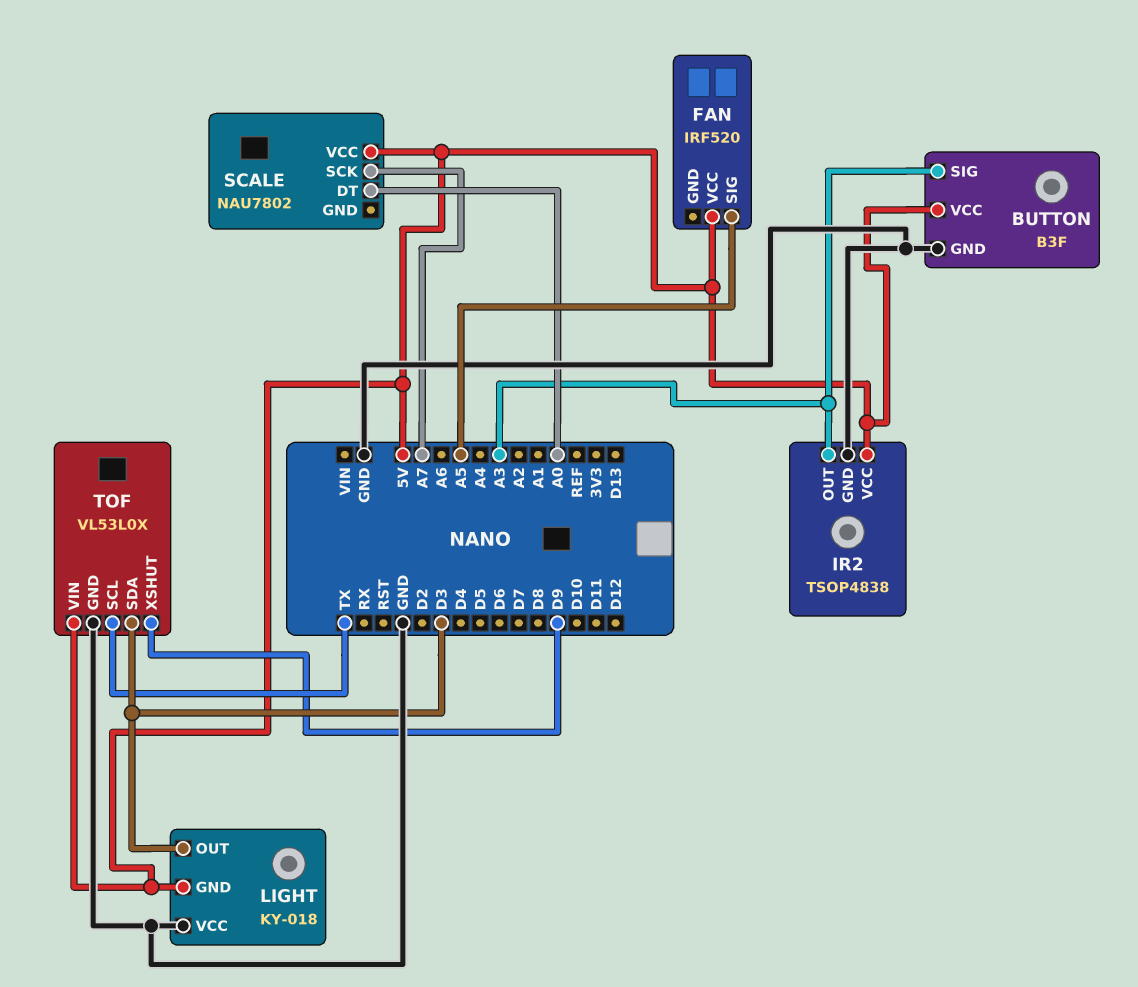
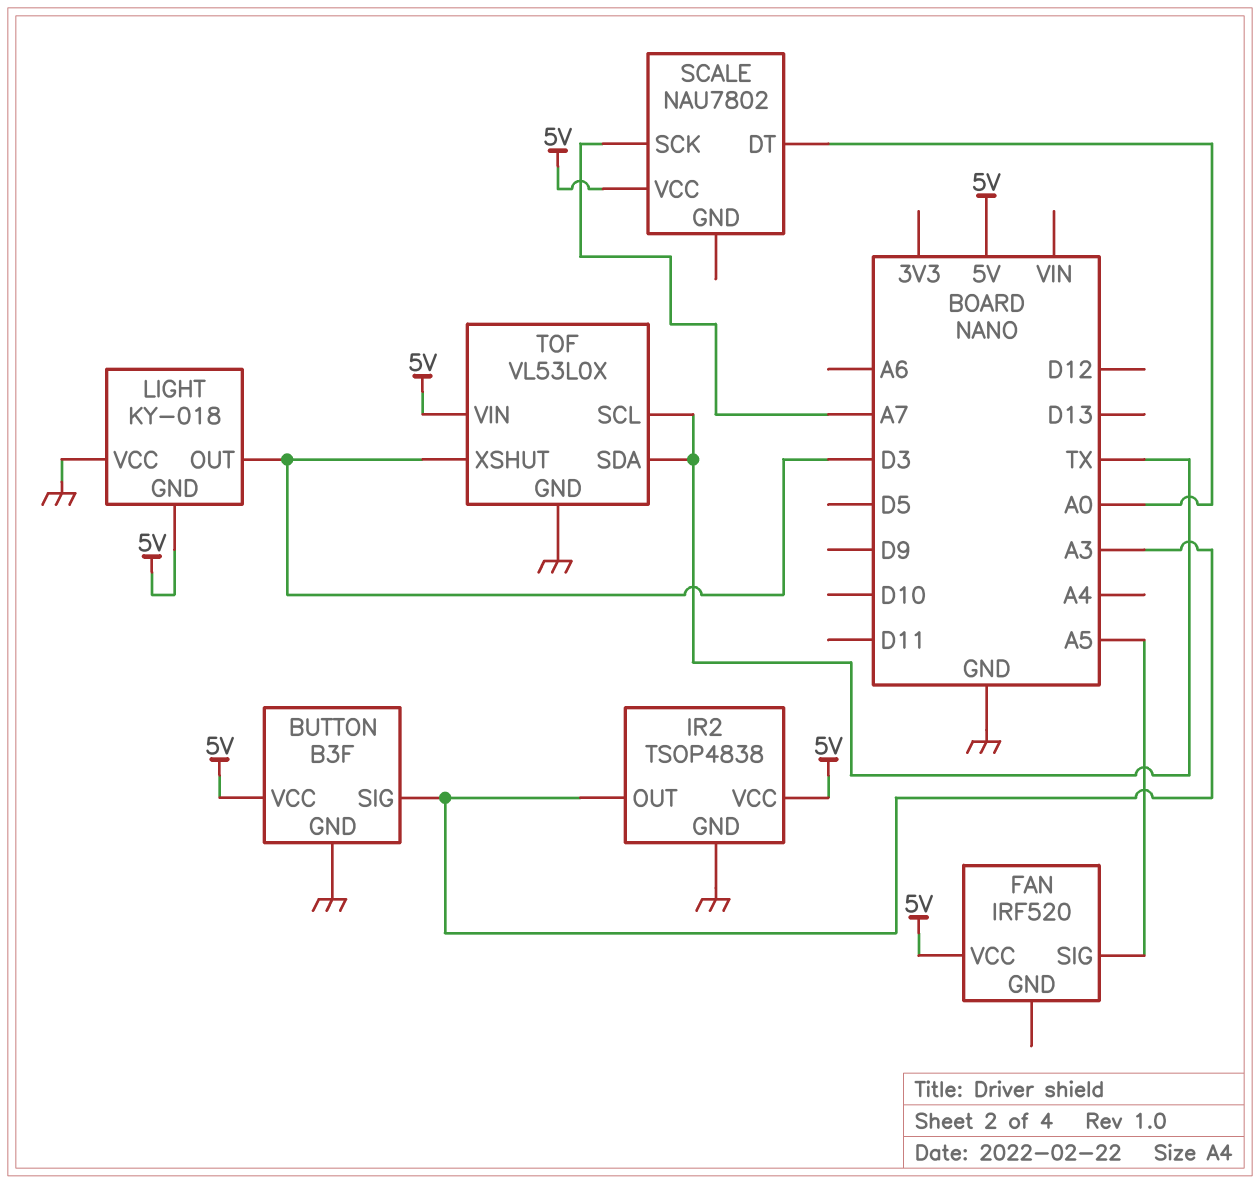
TOF pin SDA: D3 -> TX
TOF pin XSHUT: D9 -> D3

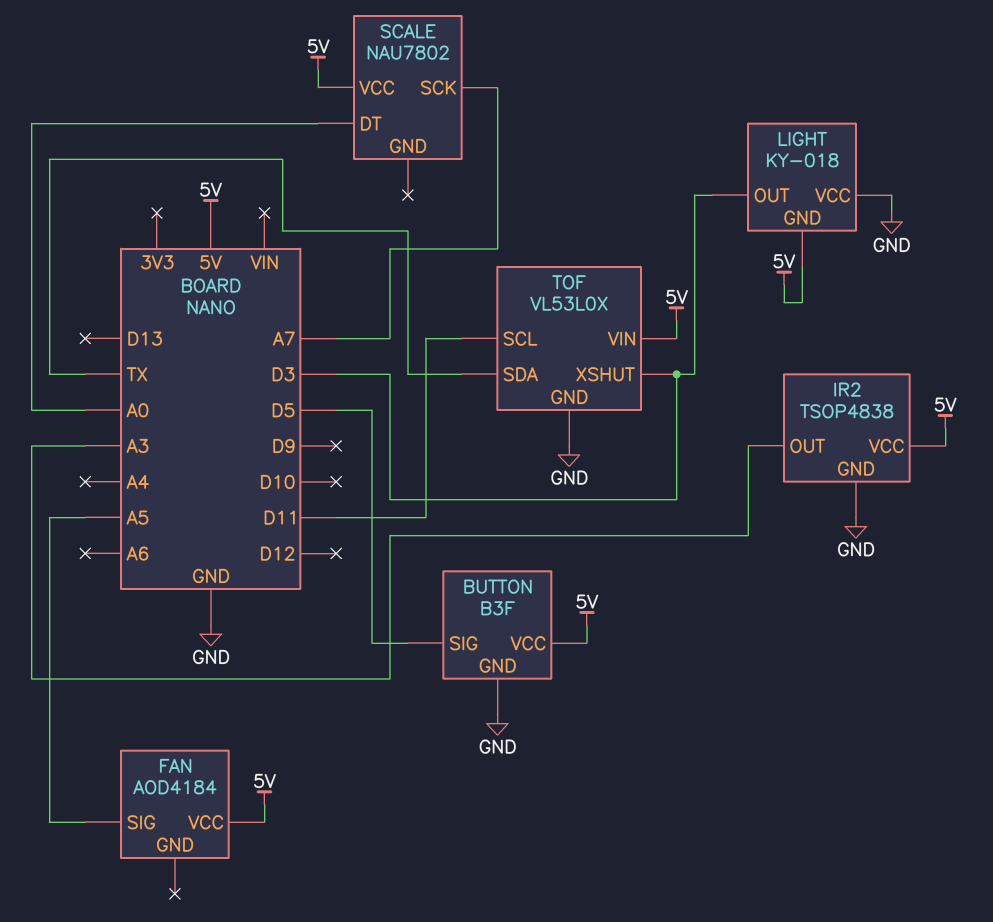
BUTTON pin SIG: A3 -> D5
FAN: IRF520 -> AOD4184
TOF pin SCL: TX -> D11

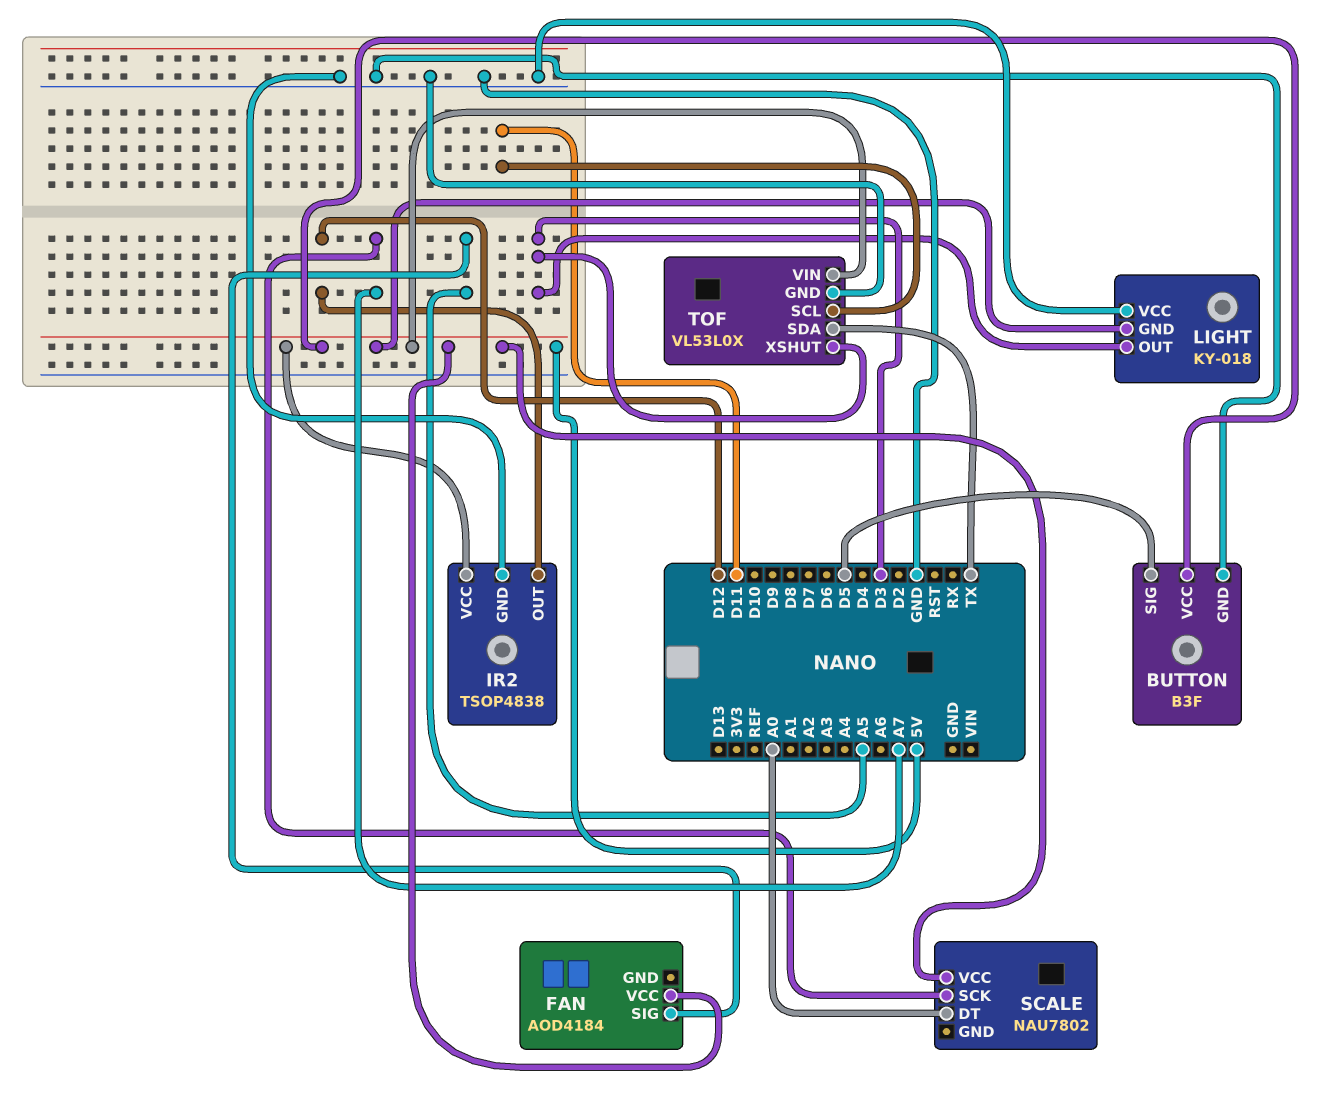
IR2 pin OUT: A3 -> D12

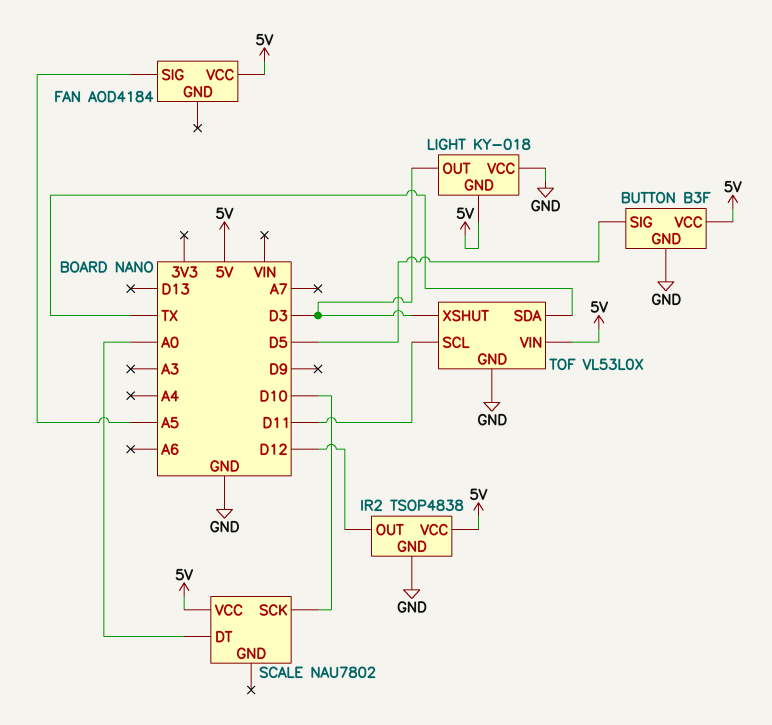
SCALE pin SCK: A7 -> D10

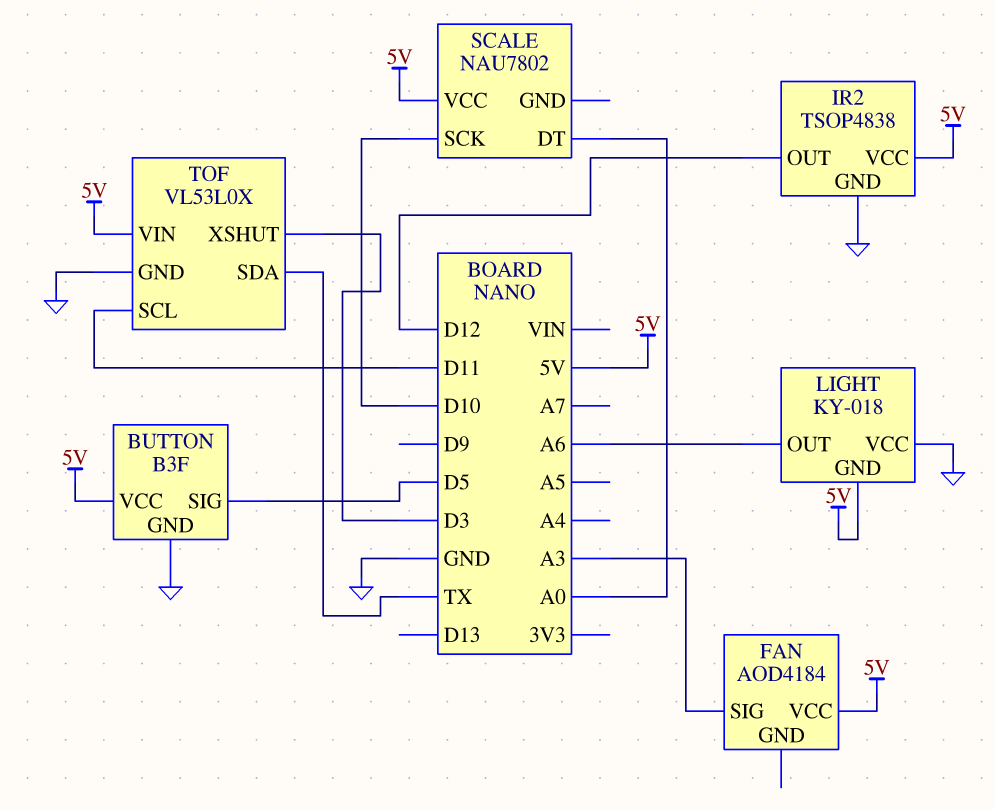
FAN pin SIG: A5 -> A3
LIGHT pin OUT: D3 -> A6

